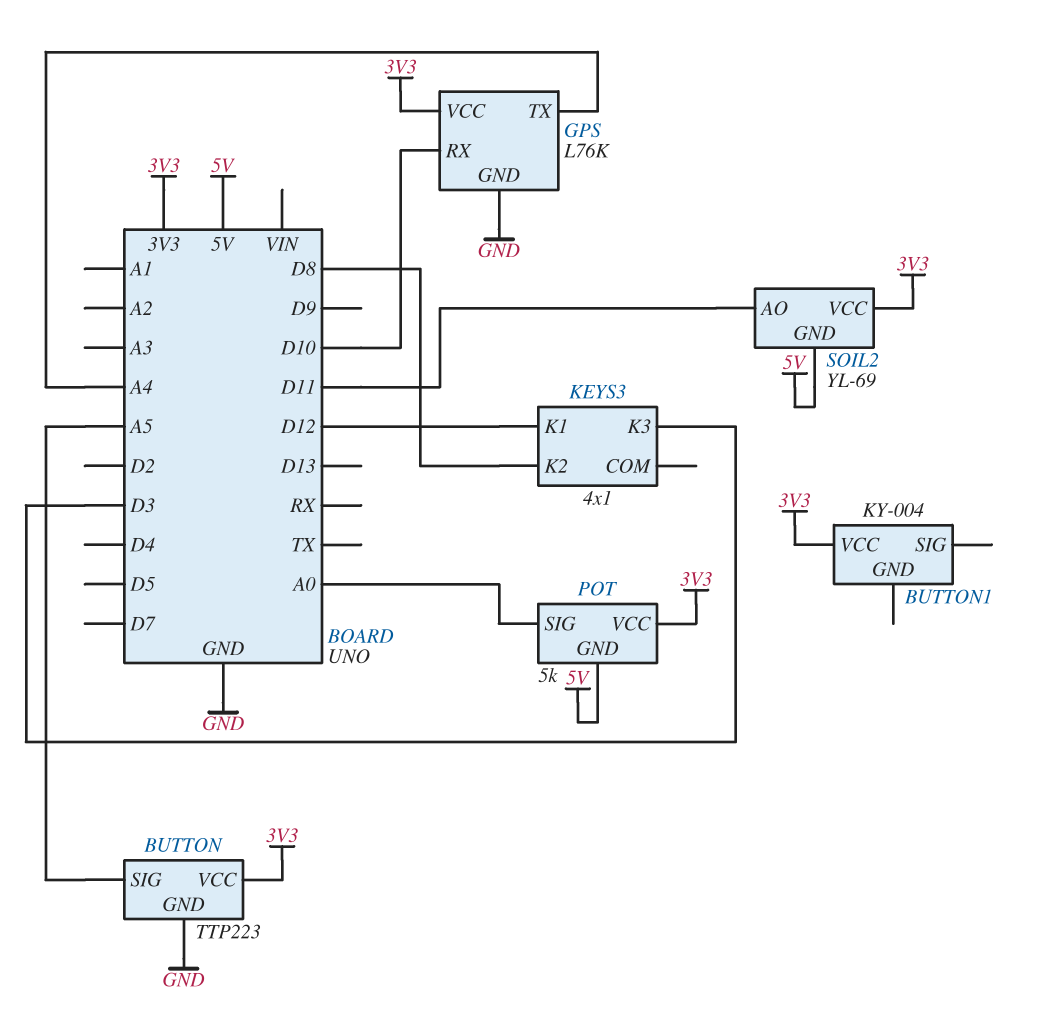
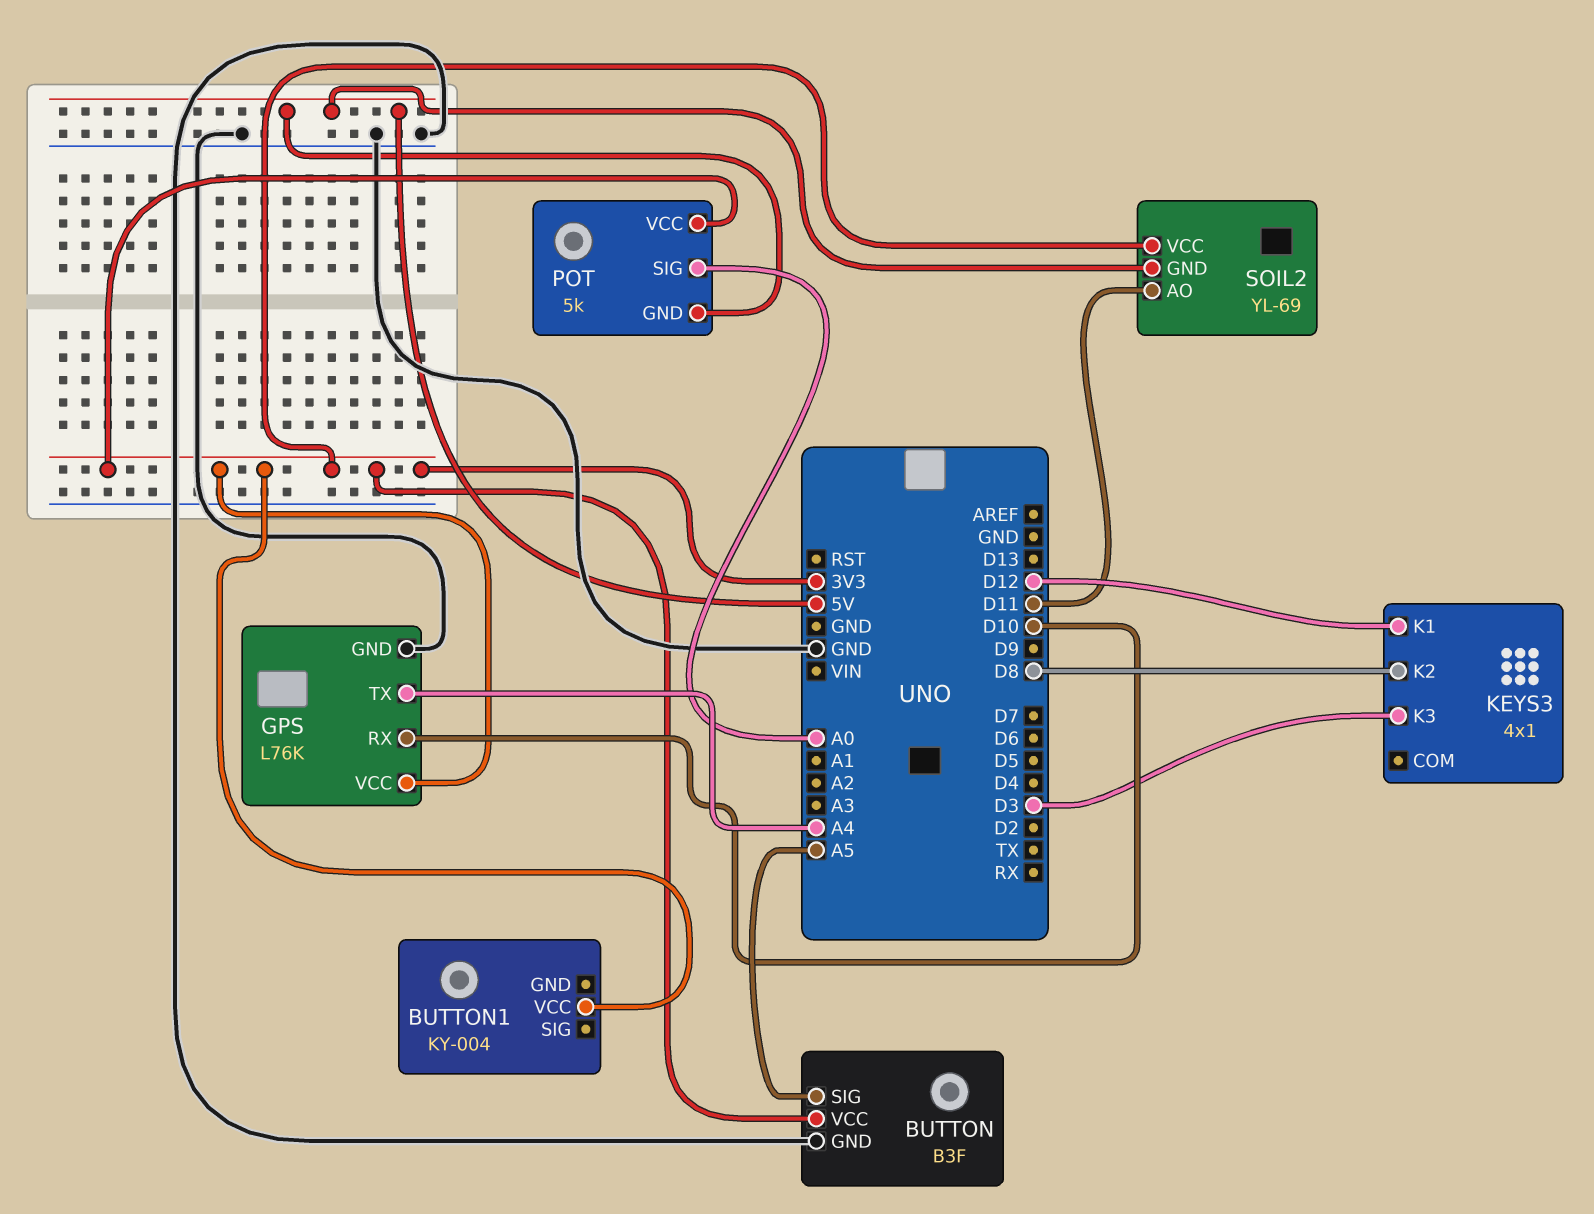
BUTTON: TTP223 -> B3F

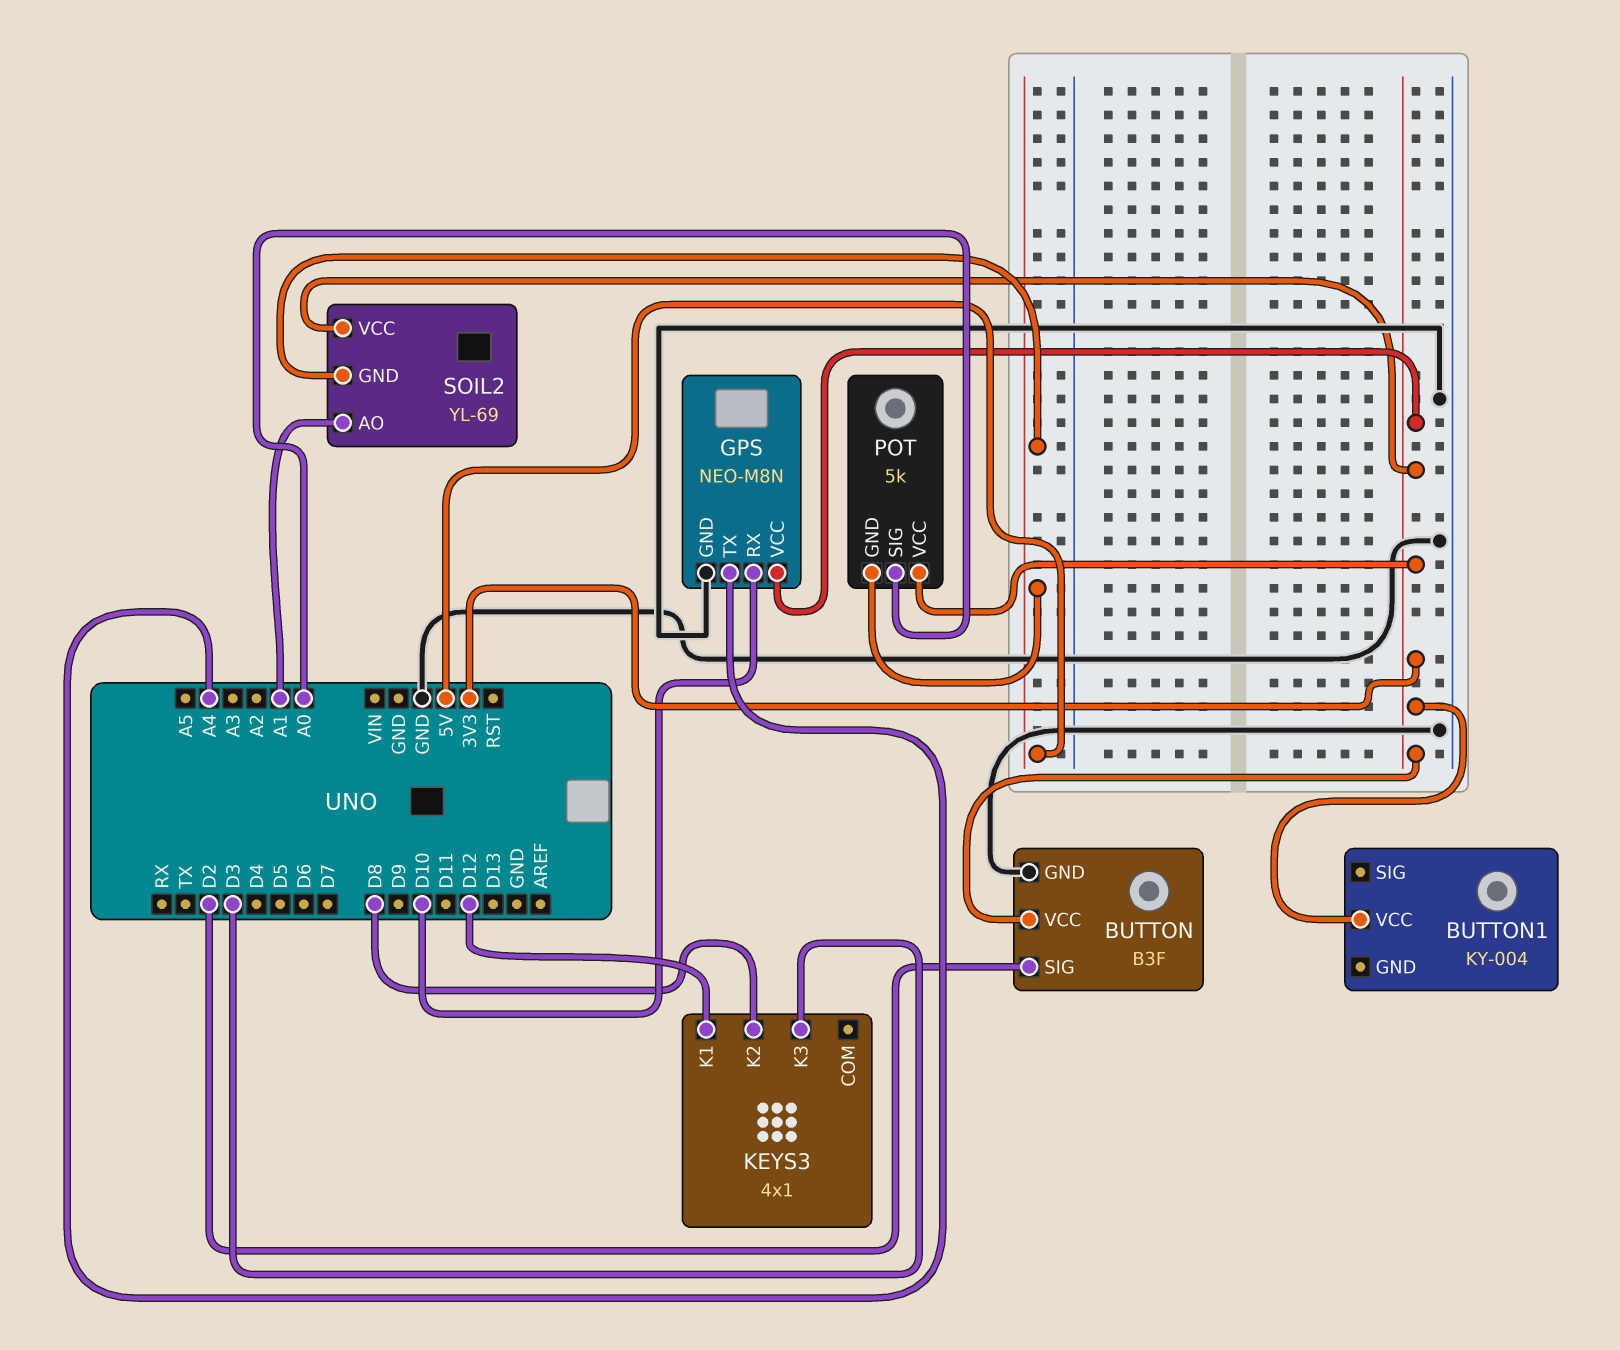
BUTTON pin SIG: A5 -> D2
GPS: L76K -> NEO-M8N
SOIL2 pin AO: D11 -> A1

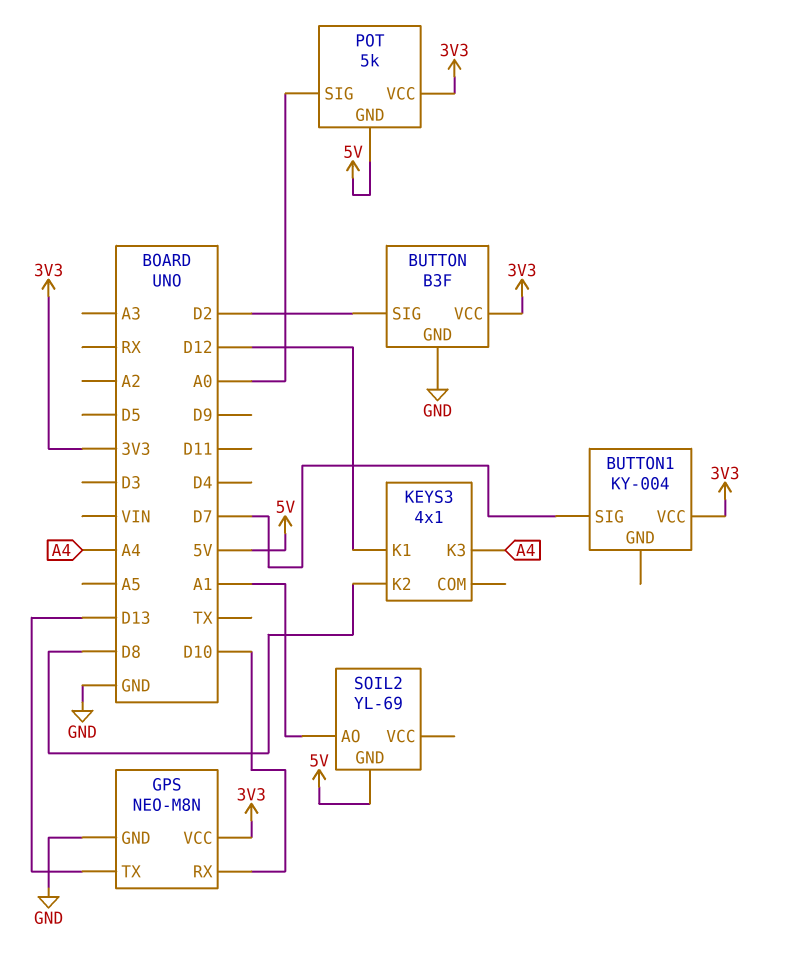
BUTTON1 pin SIG: none -> D7
GPS pin TX: A4 -> D13
KEYS3 pin K3: D3 -> A4
SOIL2 pin VCC: 3V3 -> none

